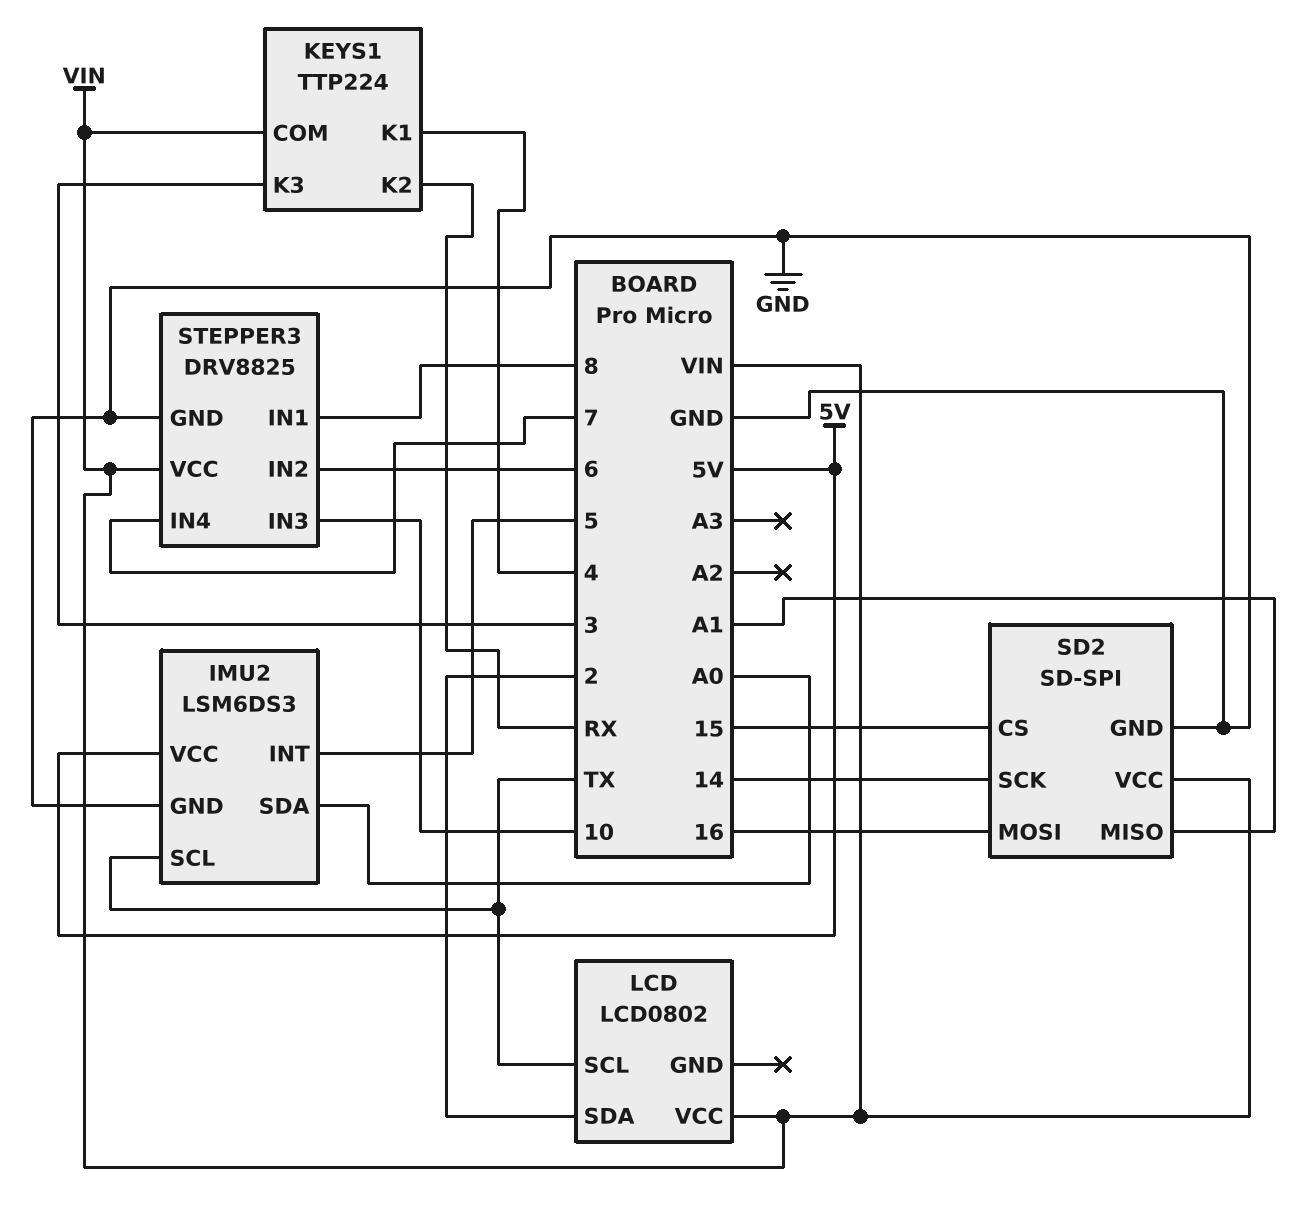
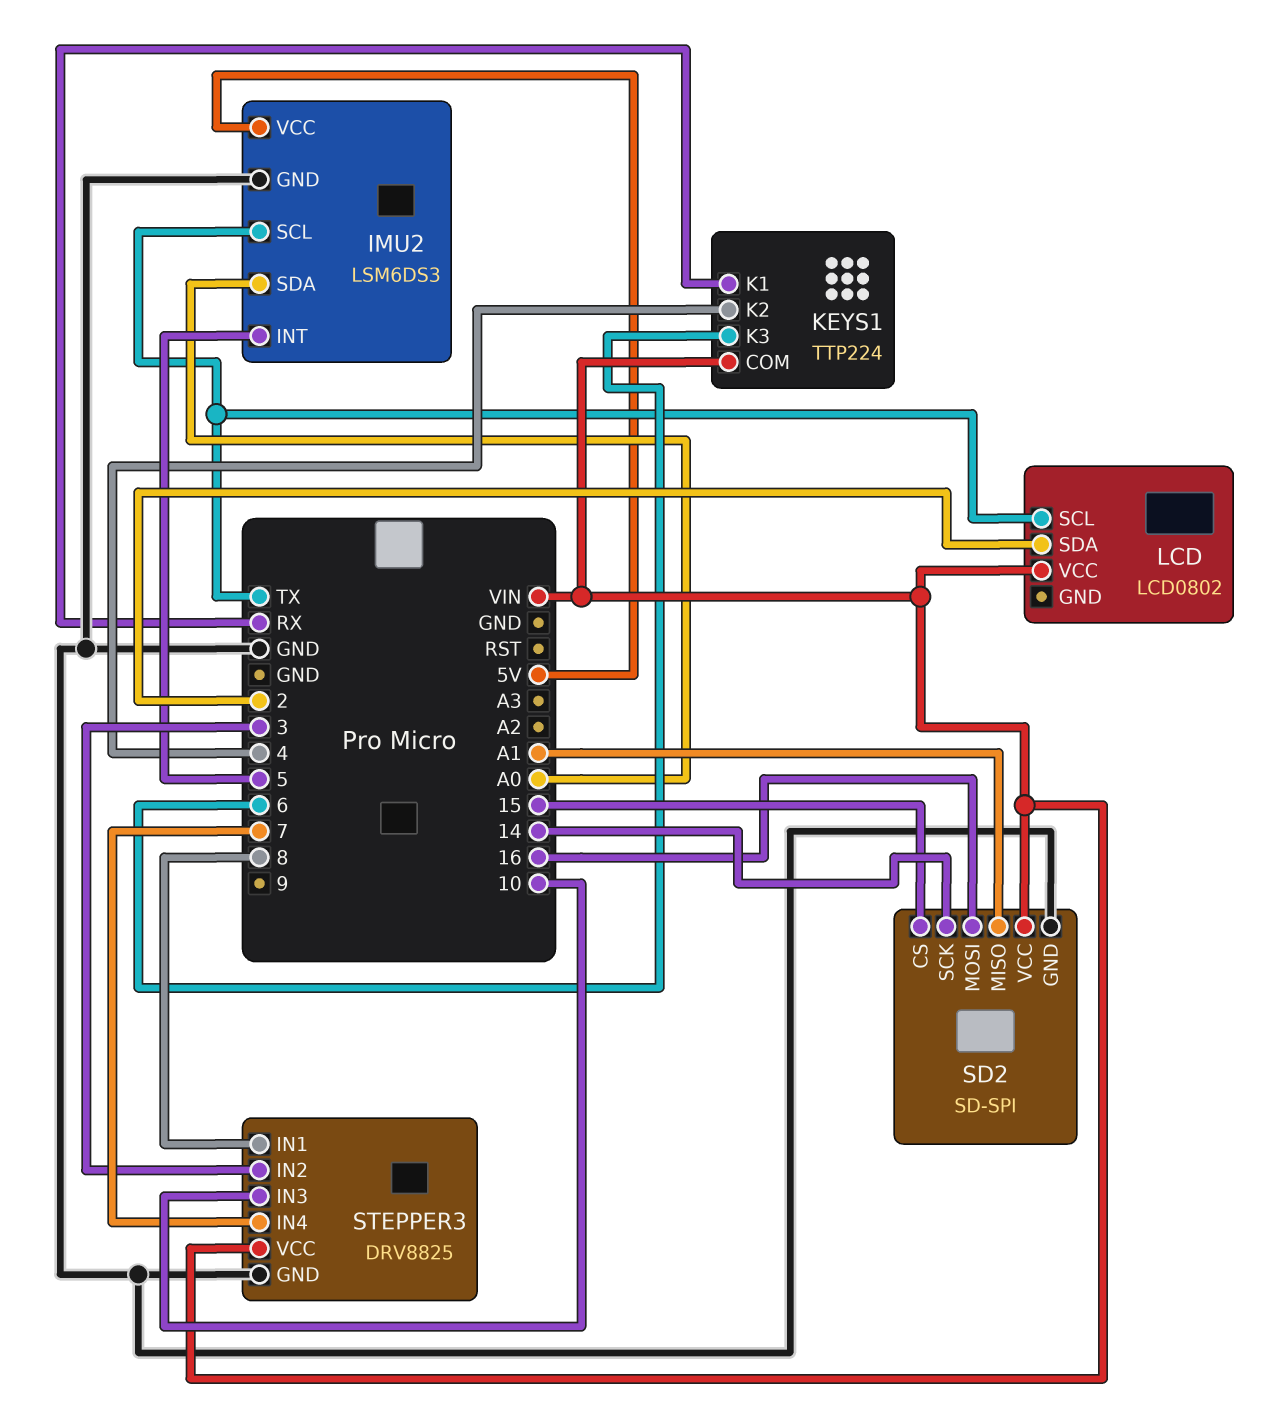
KEYS1 pin K1: 4 -> RX
KEYS1 pin K2: RX -> 4
KEYS1 pin K3: 3 -> 6
STEPPER3 pin IN2: 6 -> 3

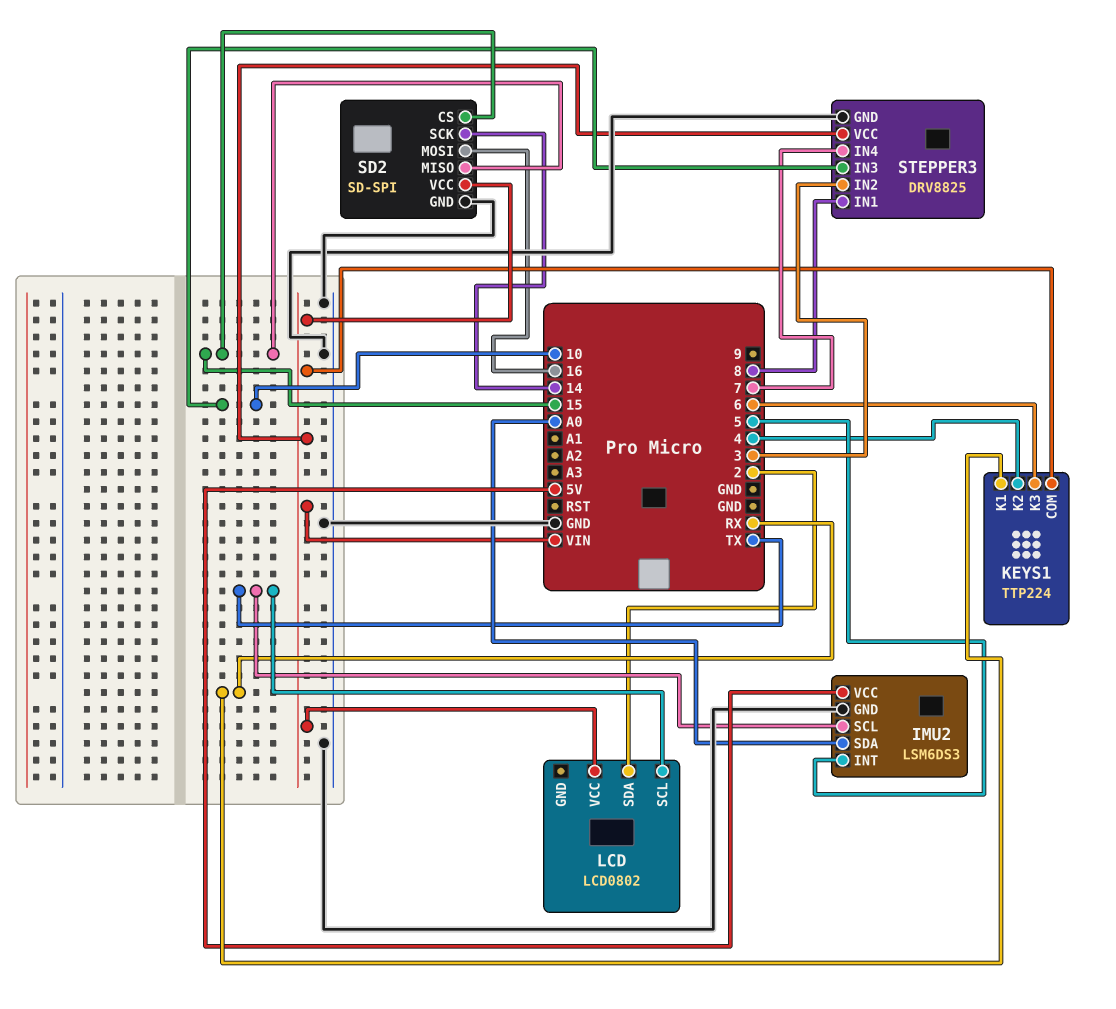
SD2 pin MISO: A1 -> 15

